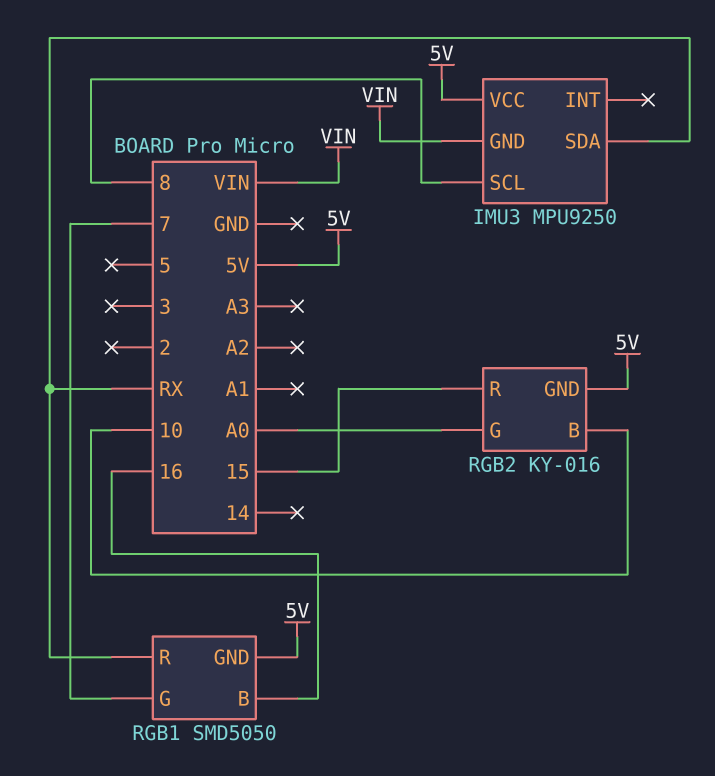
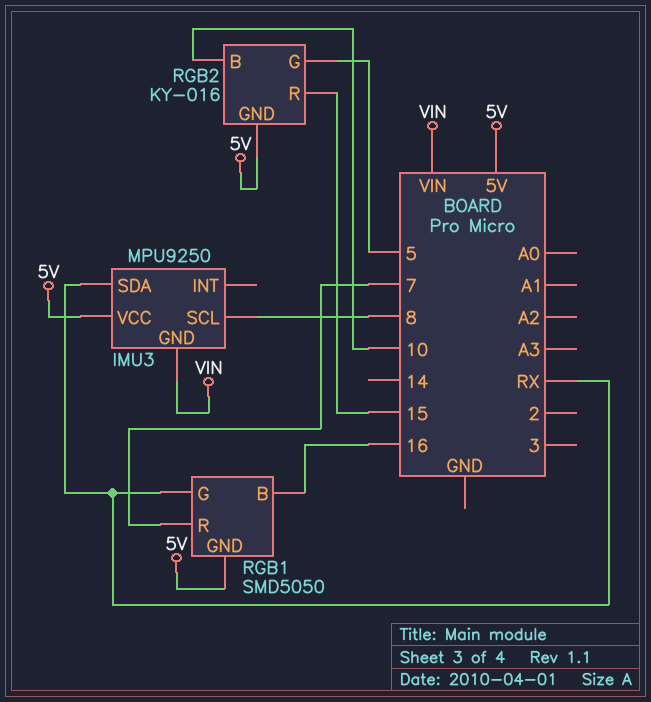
RGB1 pin G: 7 -> RX
RGB1 pin R: RX -> 7
RGB2 pin G: A0 -> 5

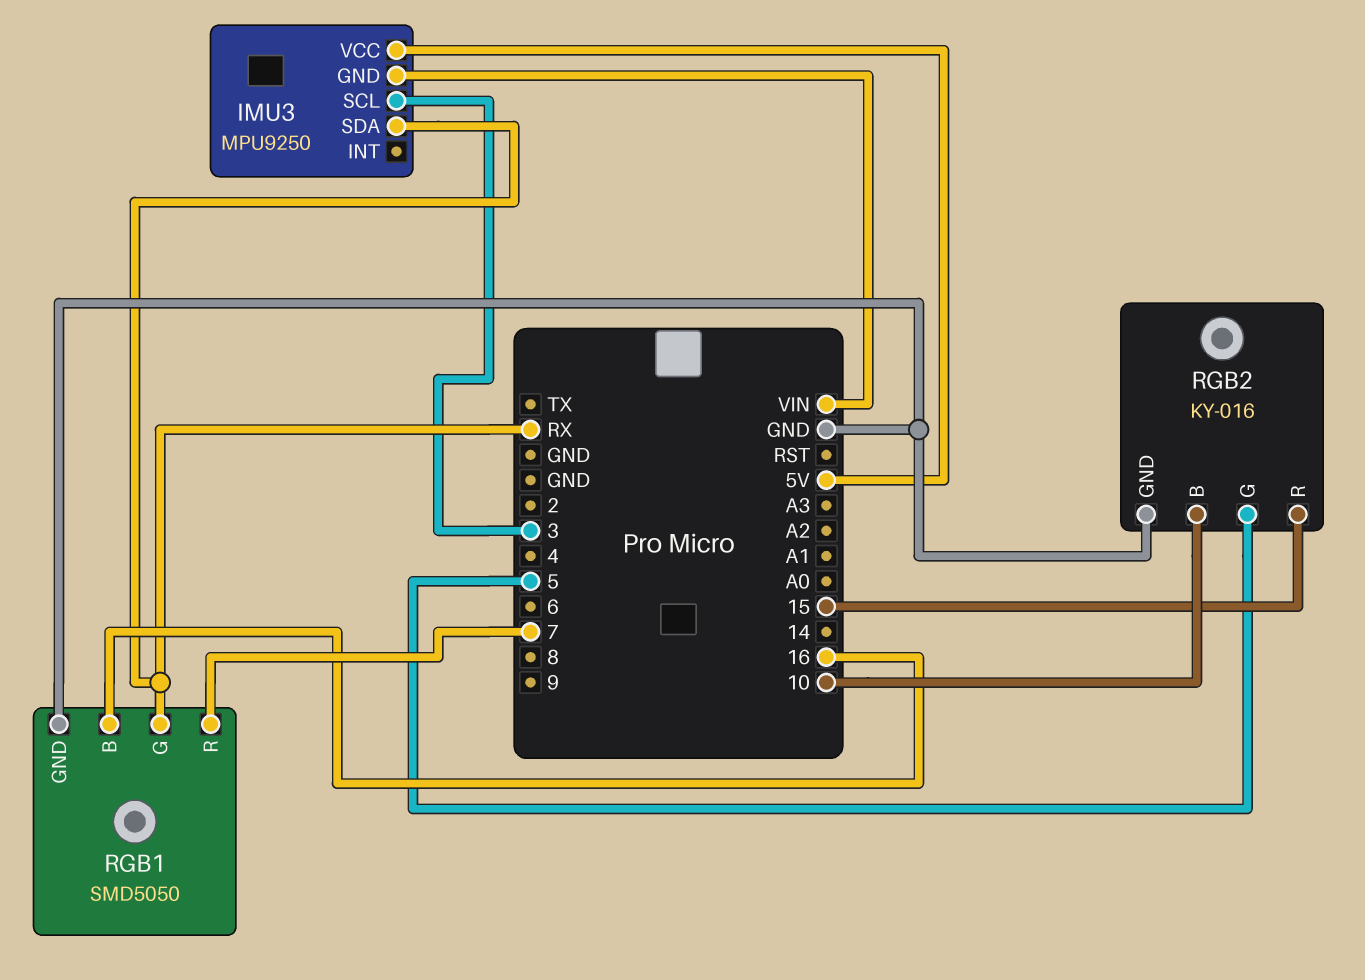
IMU3 pin SCL: 8 -> 3
RGB1 pin GND: 5V -> GND
RGB2 pin GND: 5V -> GND

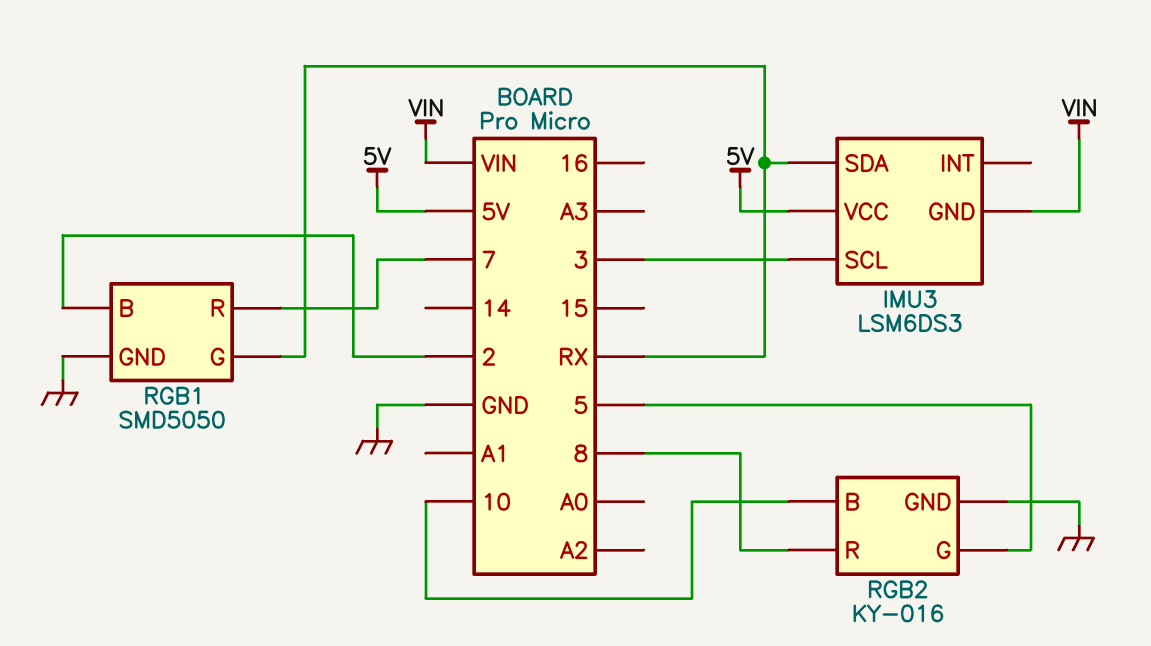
IMU3: MPU9250 -> LSM6DS3
RGB1 pin B: 16 -> 2
RGB2 pin R: 15 -> 8

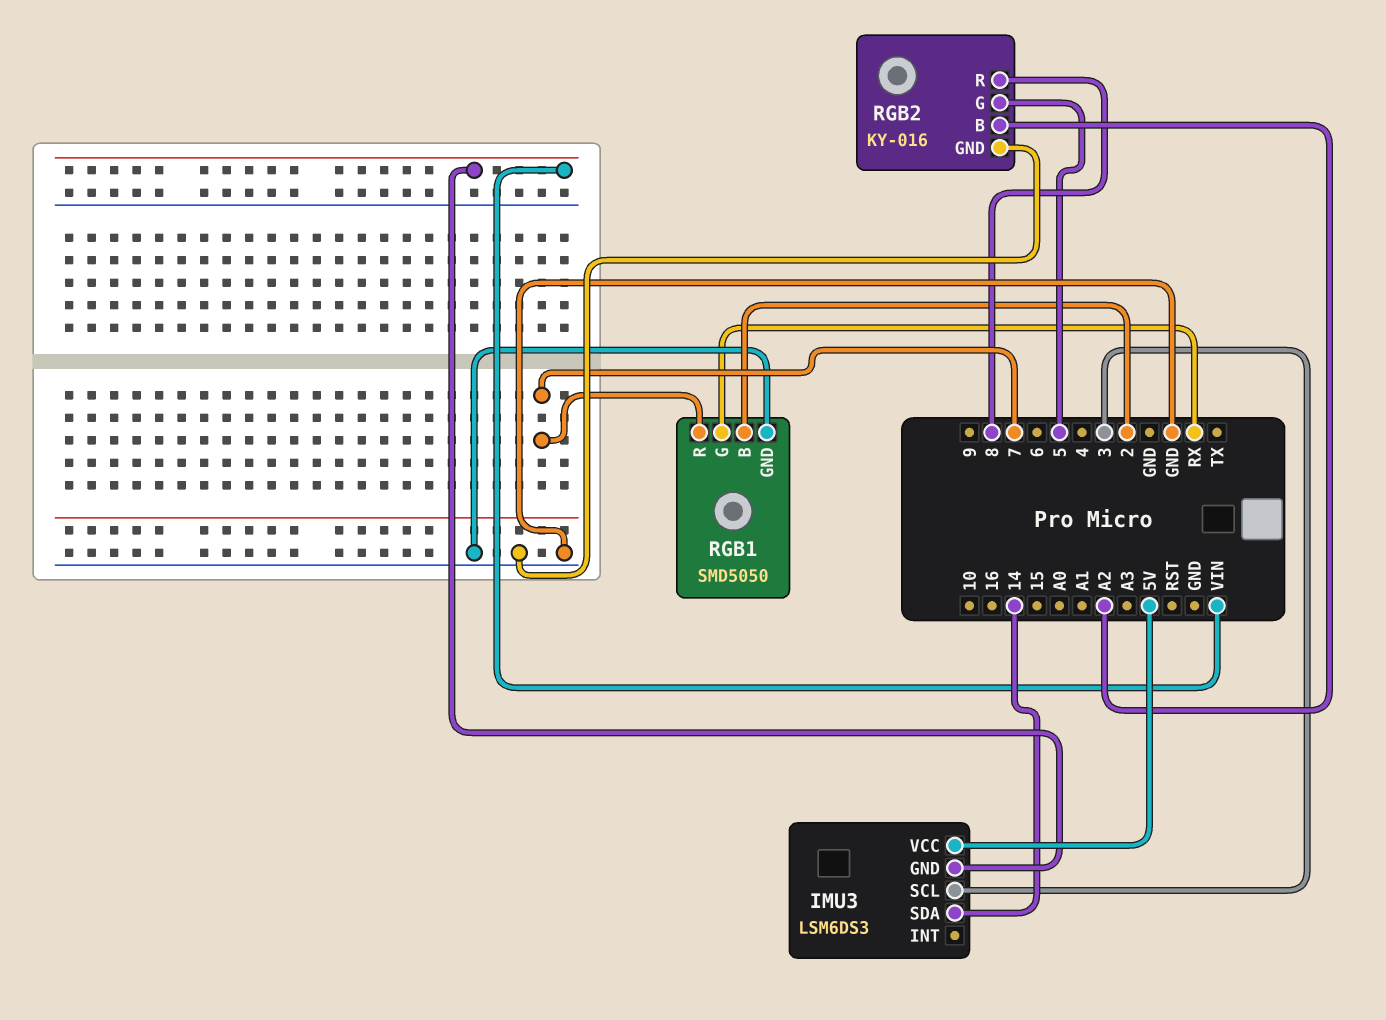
IMU3 pin SDA: RX -> 14
RGB2 pin B: 10 -> A2

